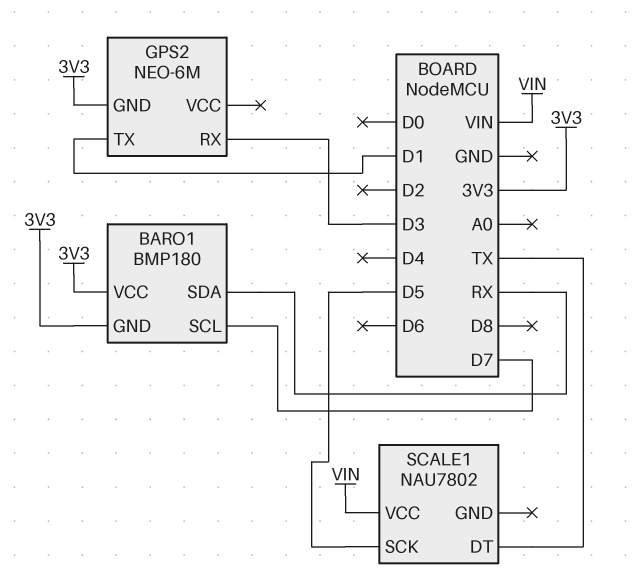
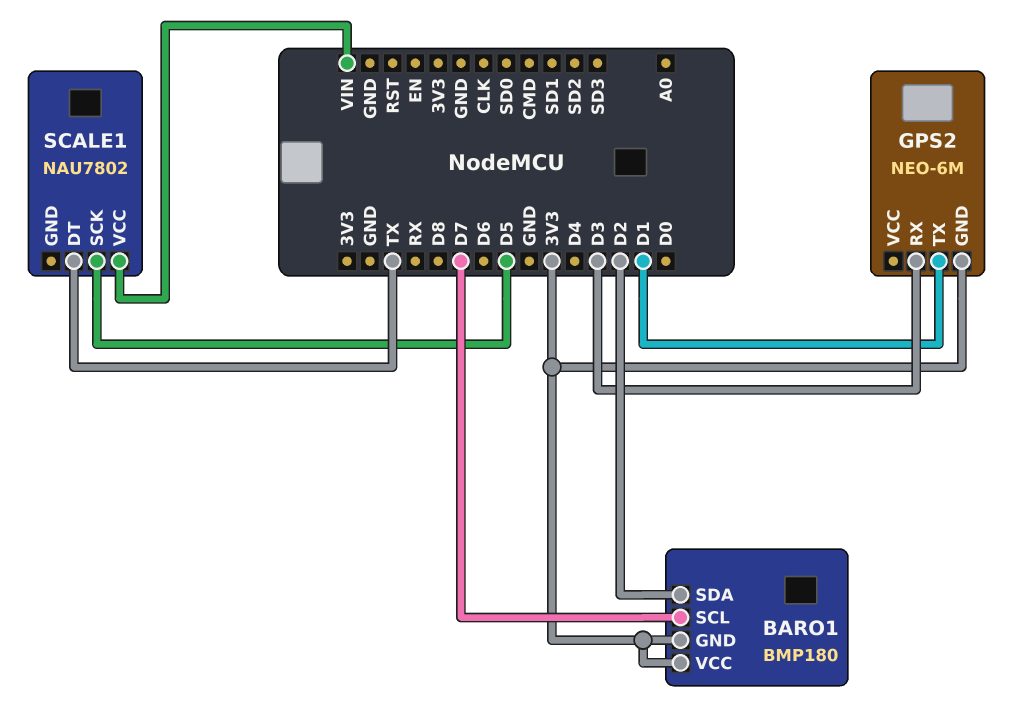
BARO1 pin SDA: RX -> D2

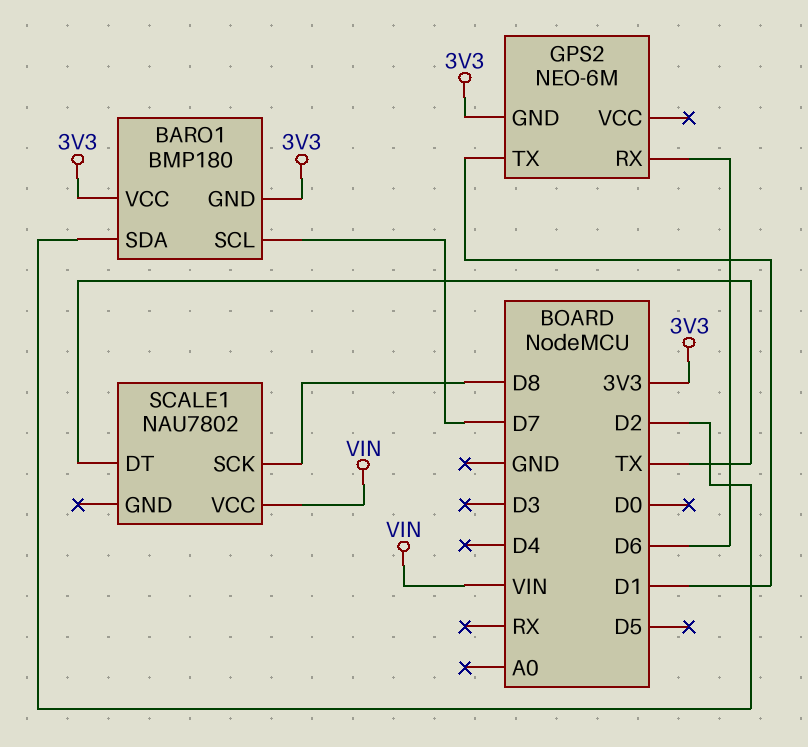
GPS2 pin RX: D3 -> D6
SCALE1 pin SCK: D5 -> D8

